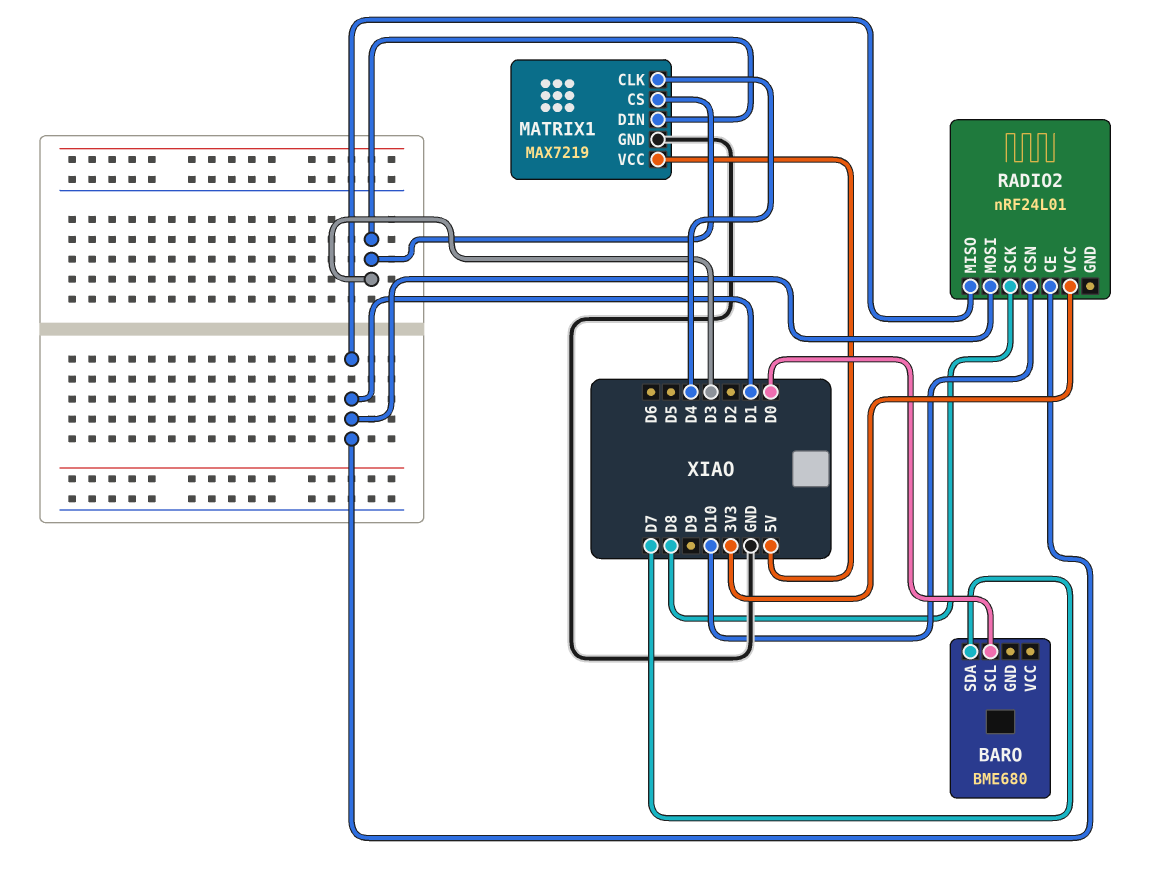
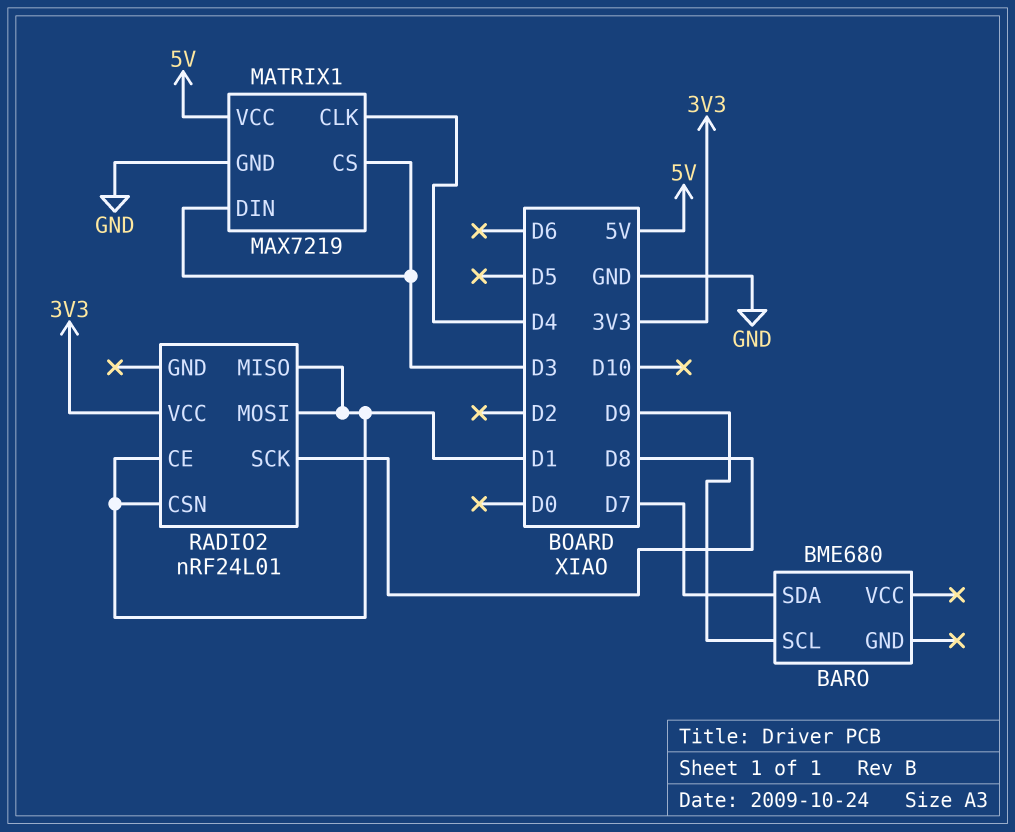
BARO pin SCL: D0 -> D9
RADIO2 pin CSN: D10 -> D1

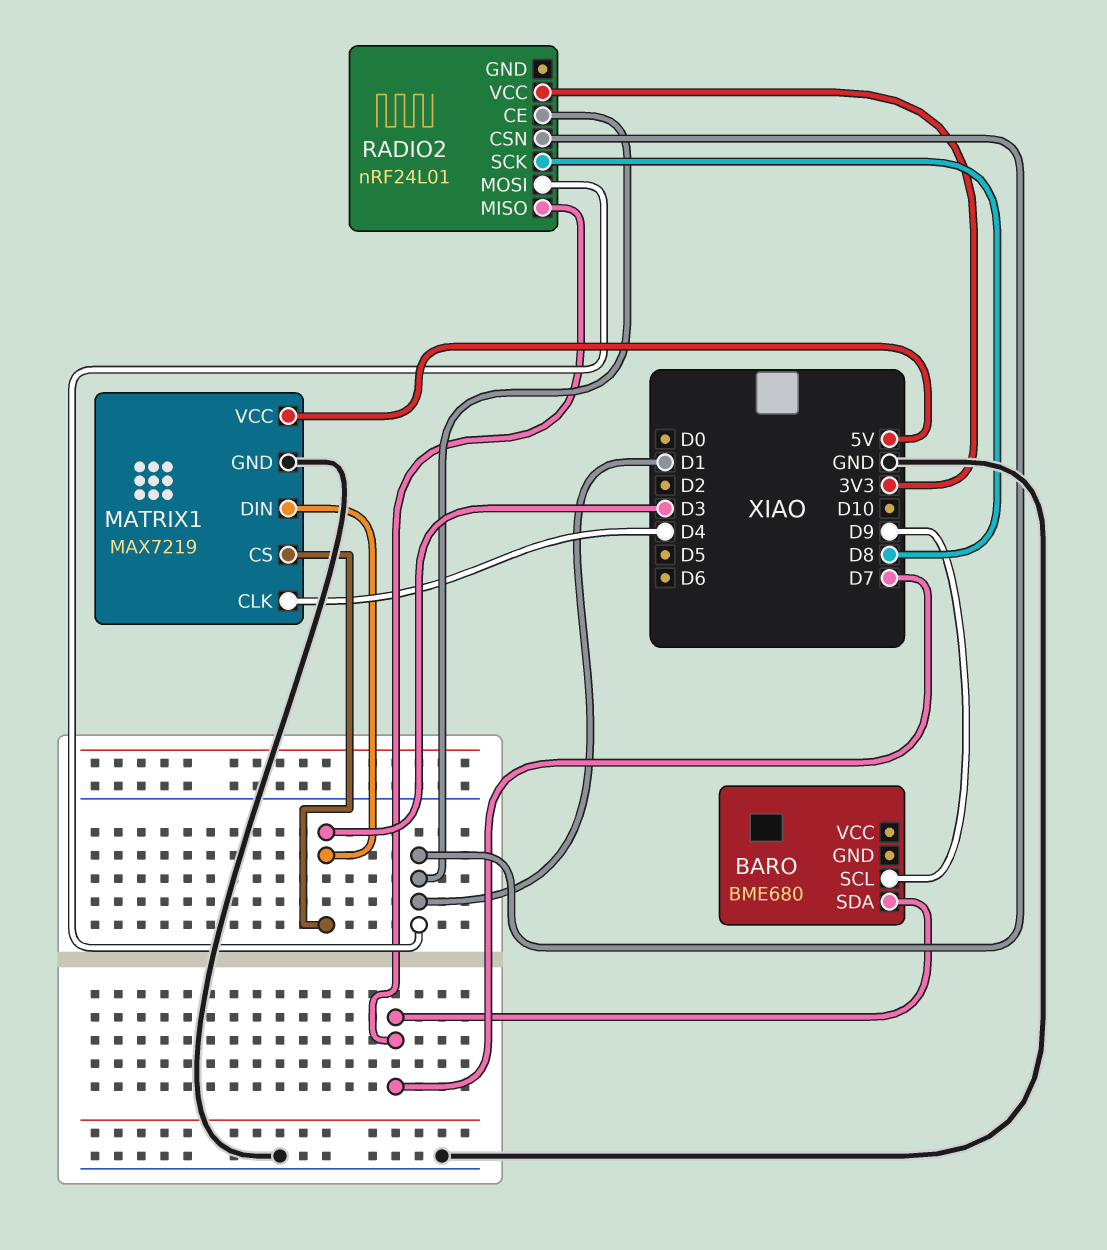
RADIO2 pin MISO: D1 -> D7

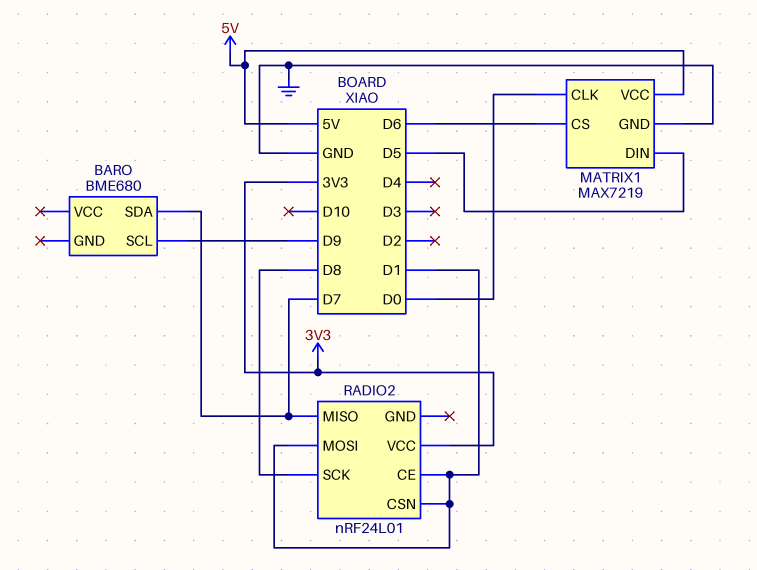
MATRIX1 pin CLK: D4 -> D0
MATRIX1 pin CS: D3 -> D6
MATRIX1 pin DIN: D3 -> D5

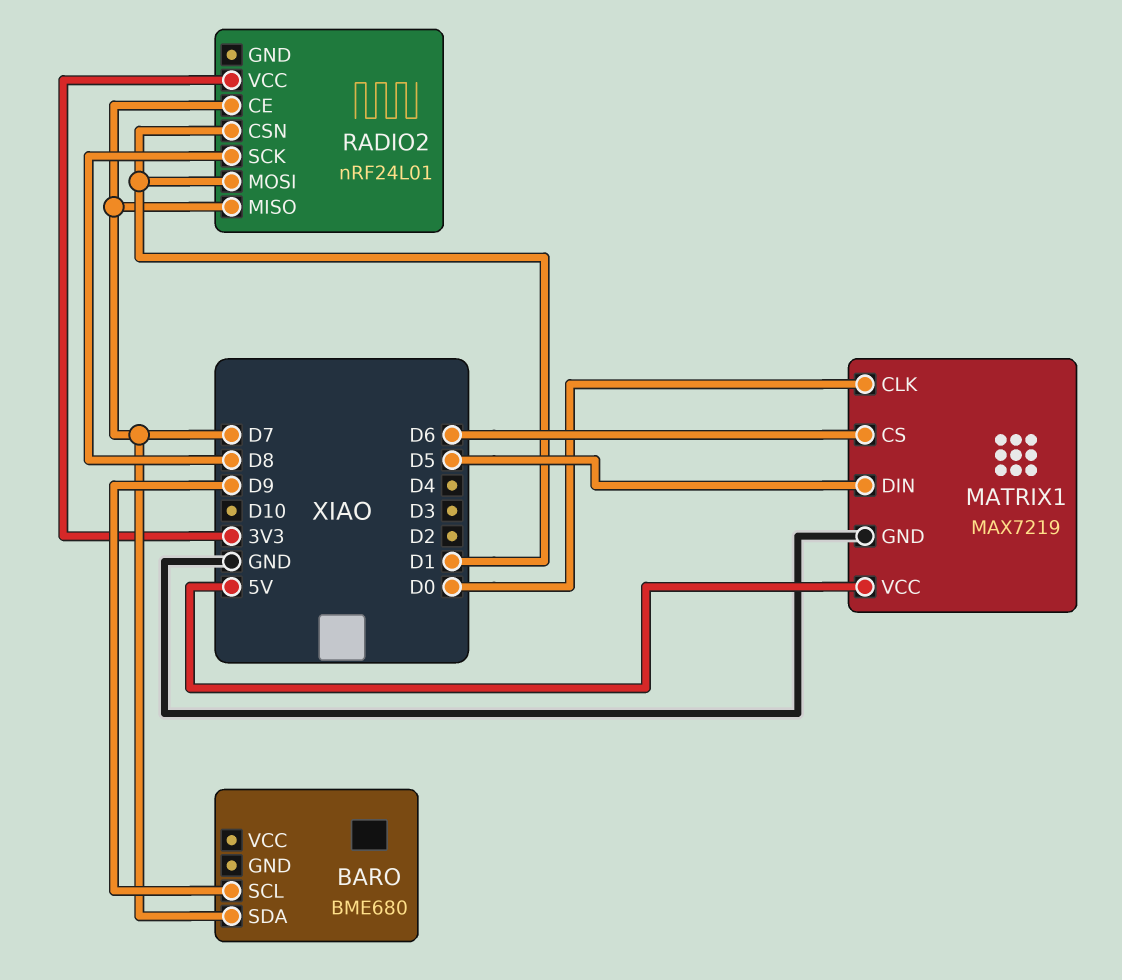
RADIO2 pin CE: D1 -> D7

